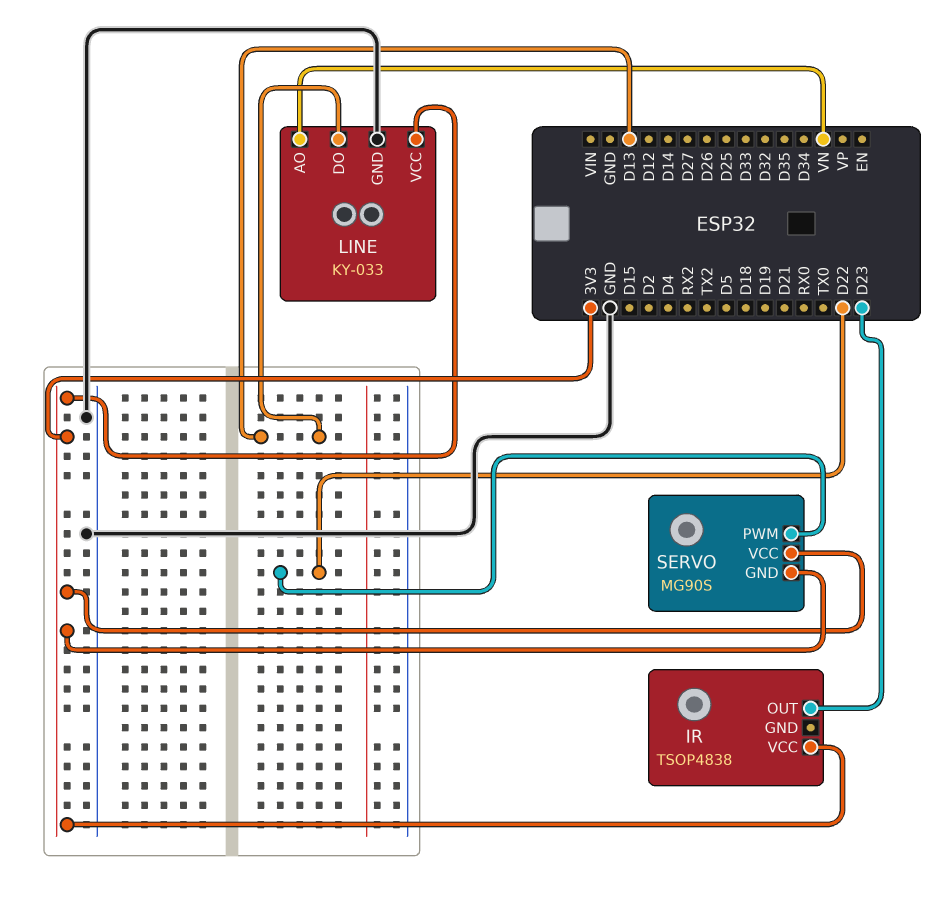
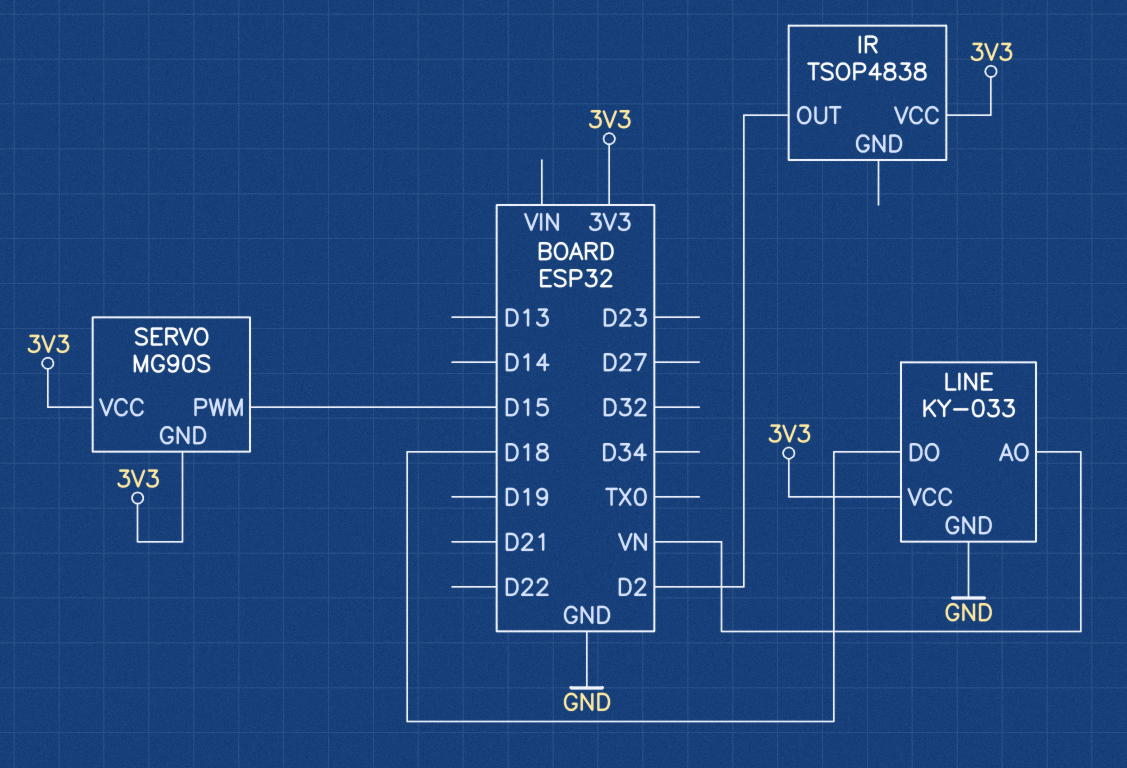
IR pin OUT: D23 -> D2
LINE pin DO: D13 -> D18
SERVO pin PWM: D22 -> D15

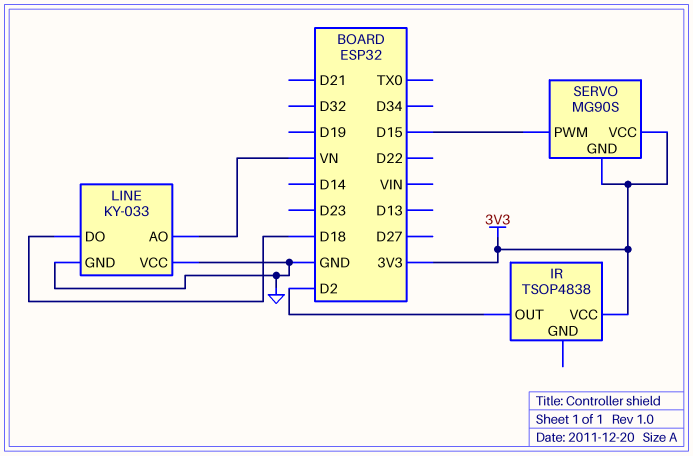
LINE pin VCC: 3V3 -> GND

